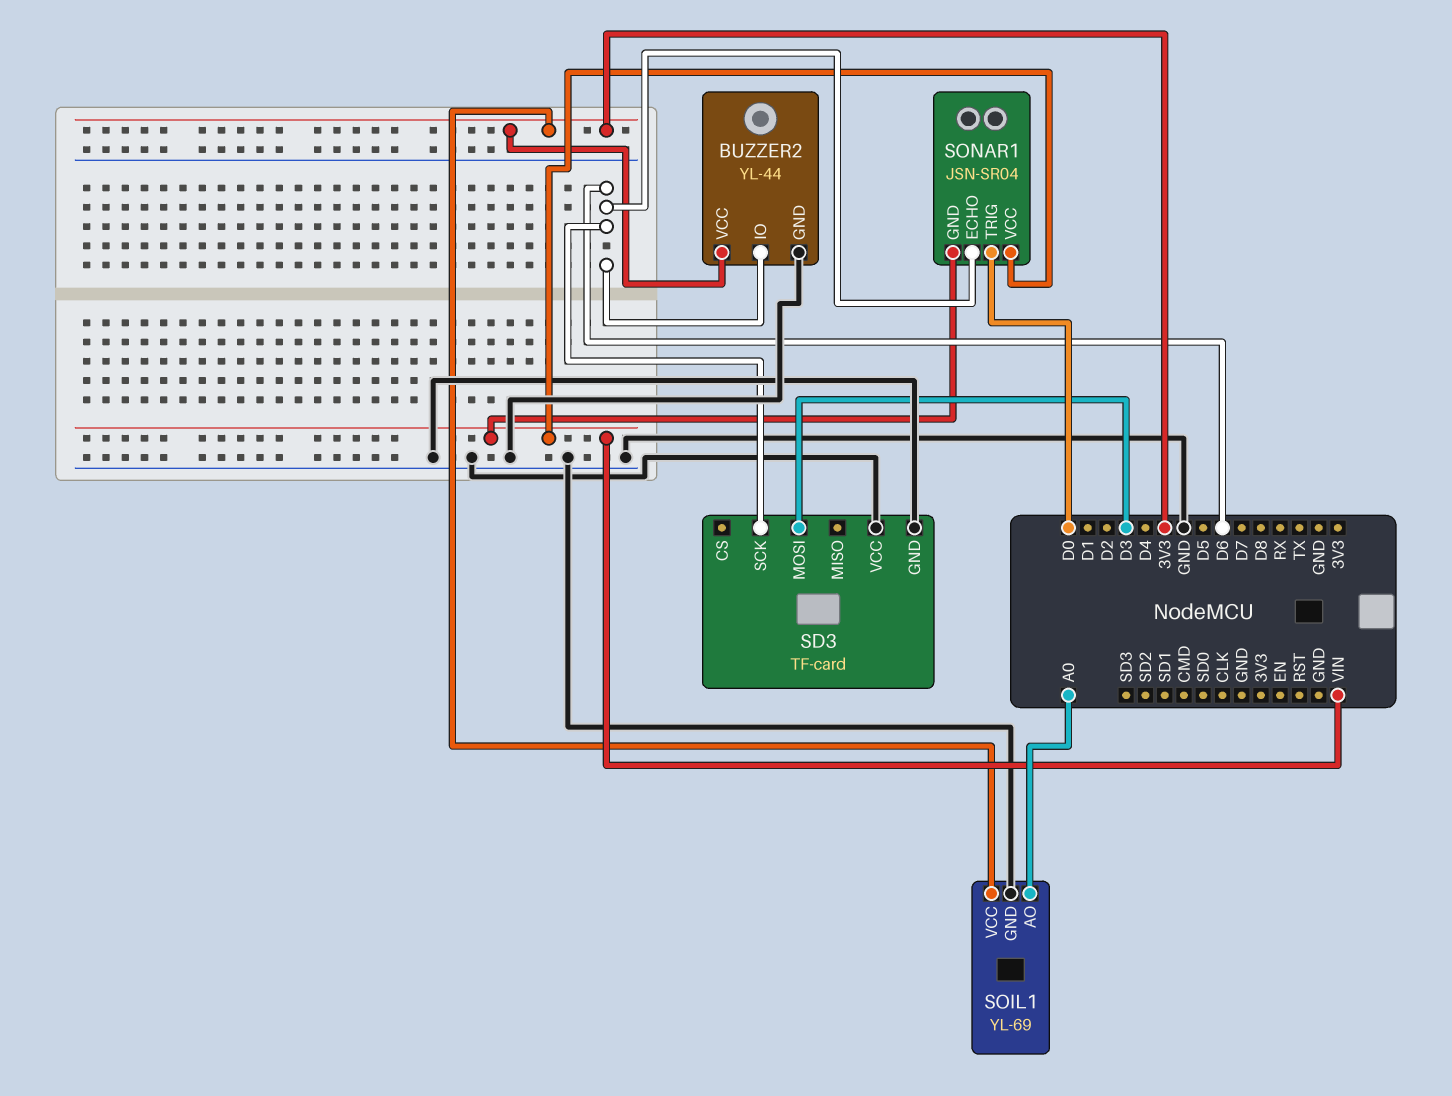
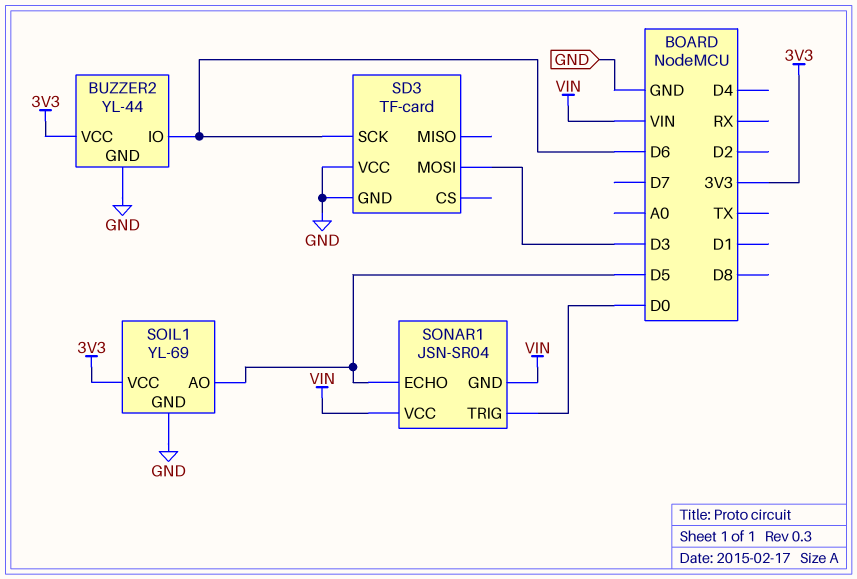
SOIL1 pin AO: A0 -> D5
SONAR1 pin ECHO: D6 -> D5

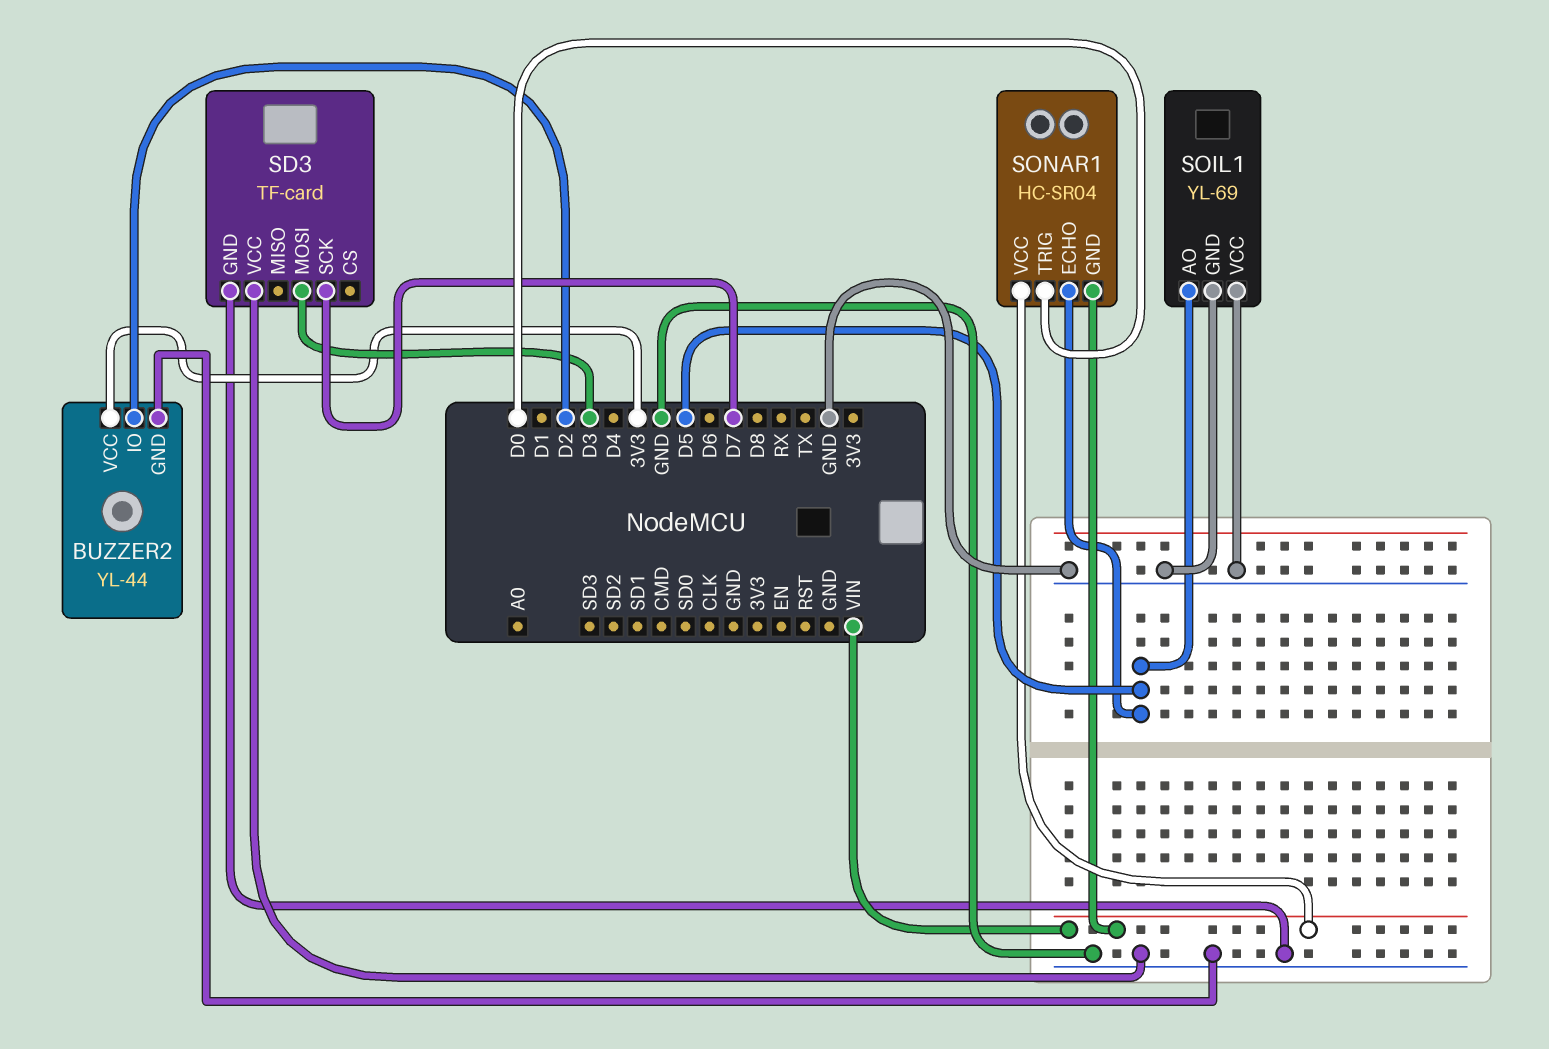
BUZZER2 pin IO: D6 -> D2
SD3 pin SCK: D6 -> D7
SOIL1 pin VCC: 3V3 -> GND
SONAR1: JSN-SR04 -> HC-SR04

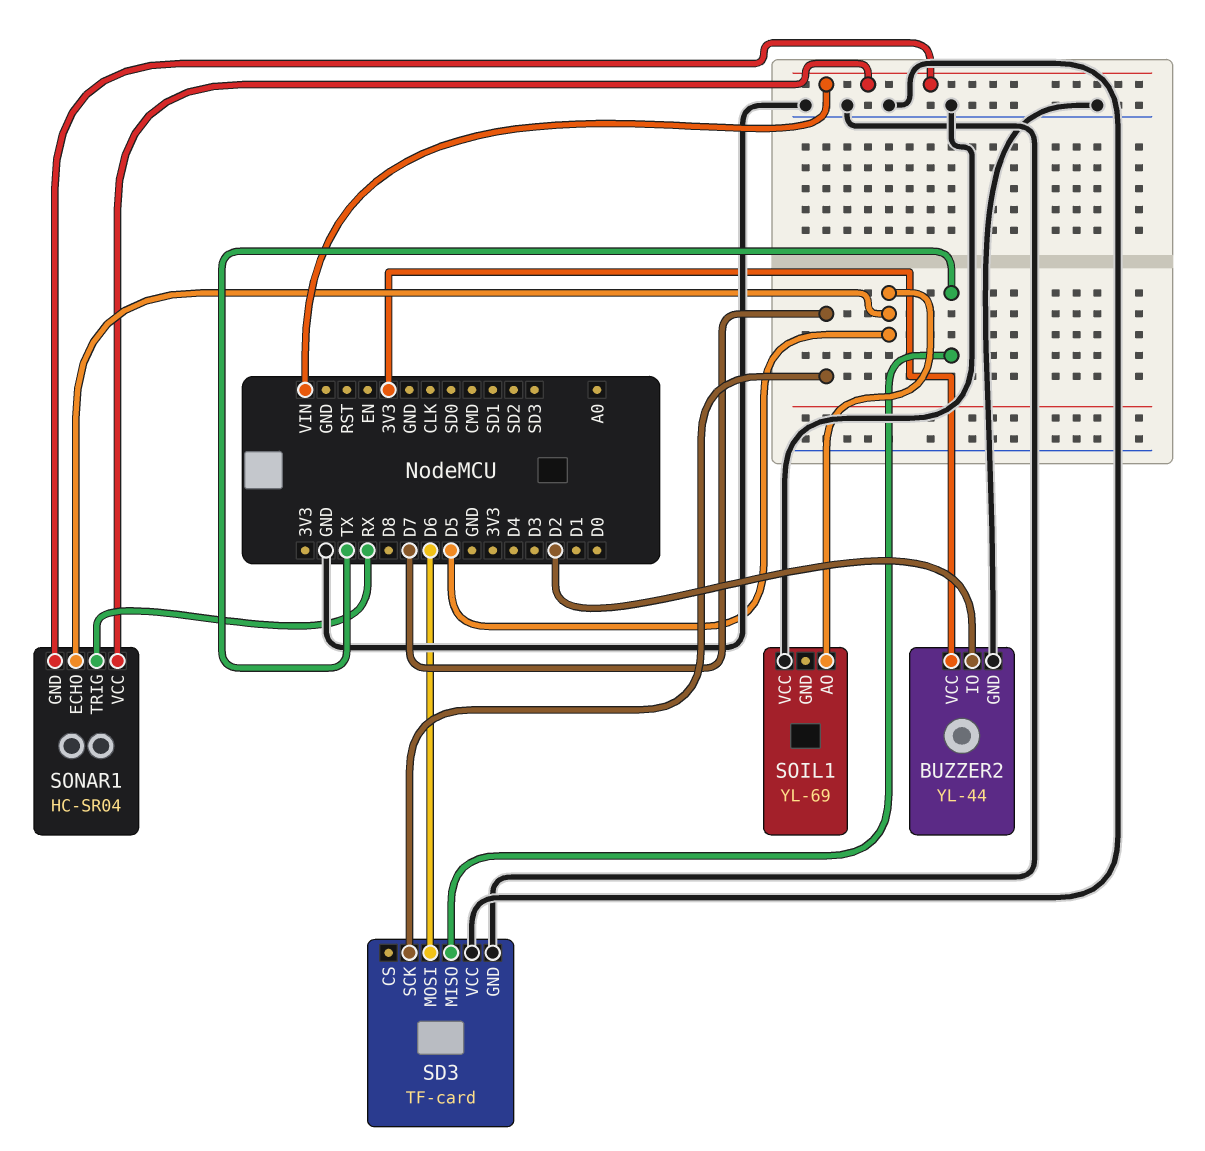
SD3 pin MISO: none -> TX
SD3 pin MOSI: D3 -> D6
SOIL1 pin GND: GND -> none
SONAR1 pin TRIG: D0 -> RX

